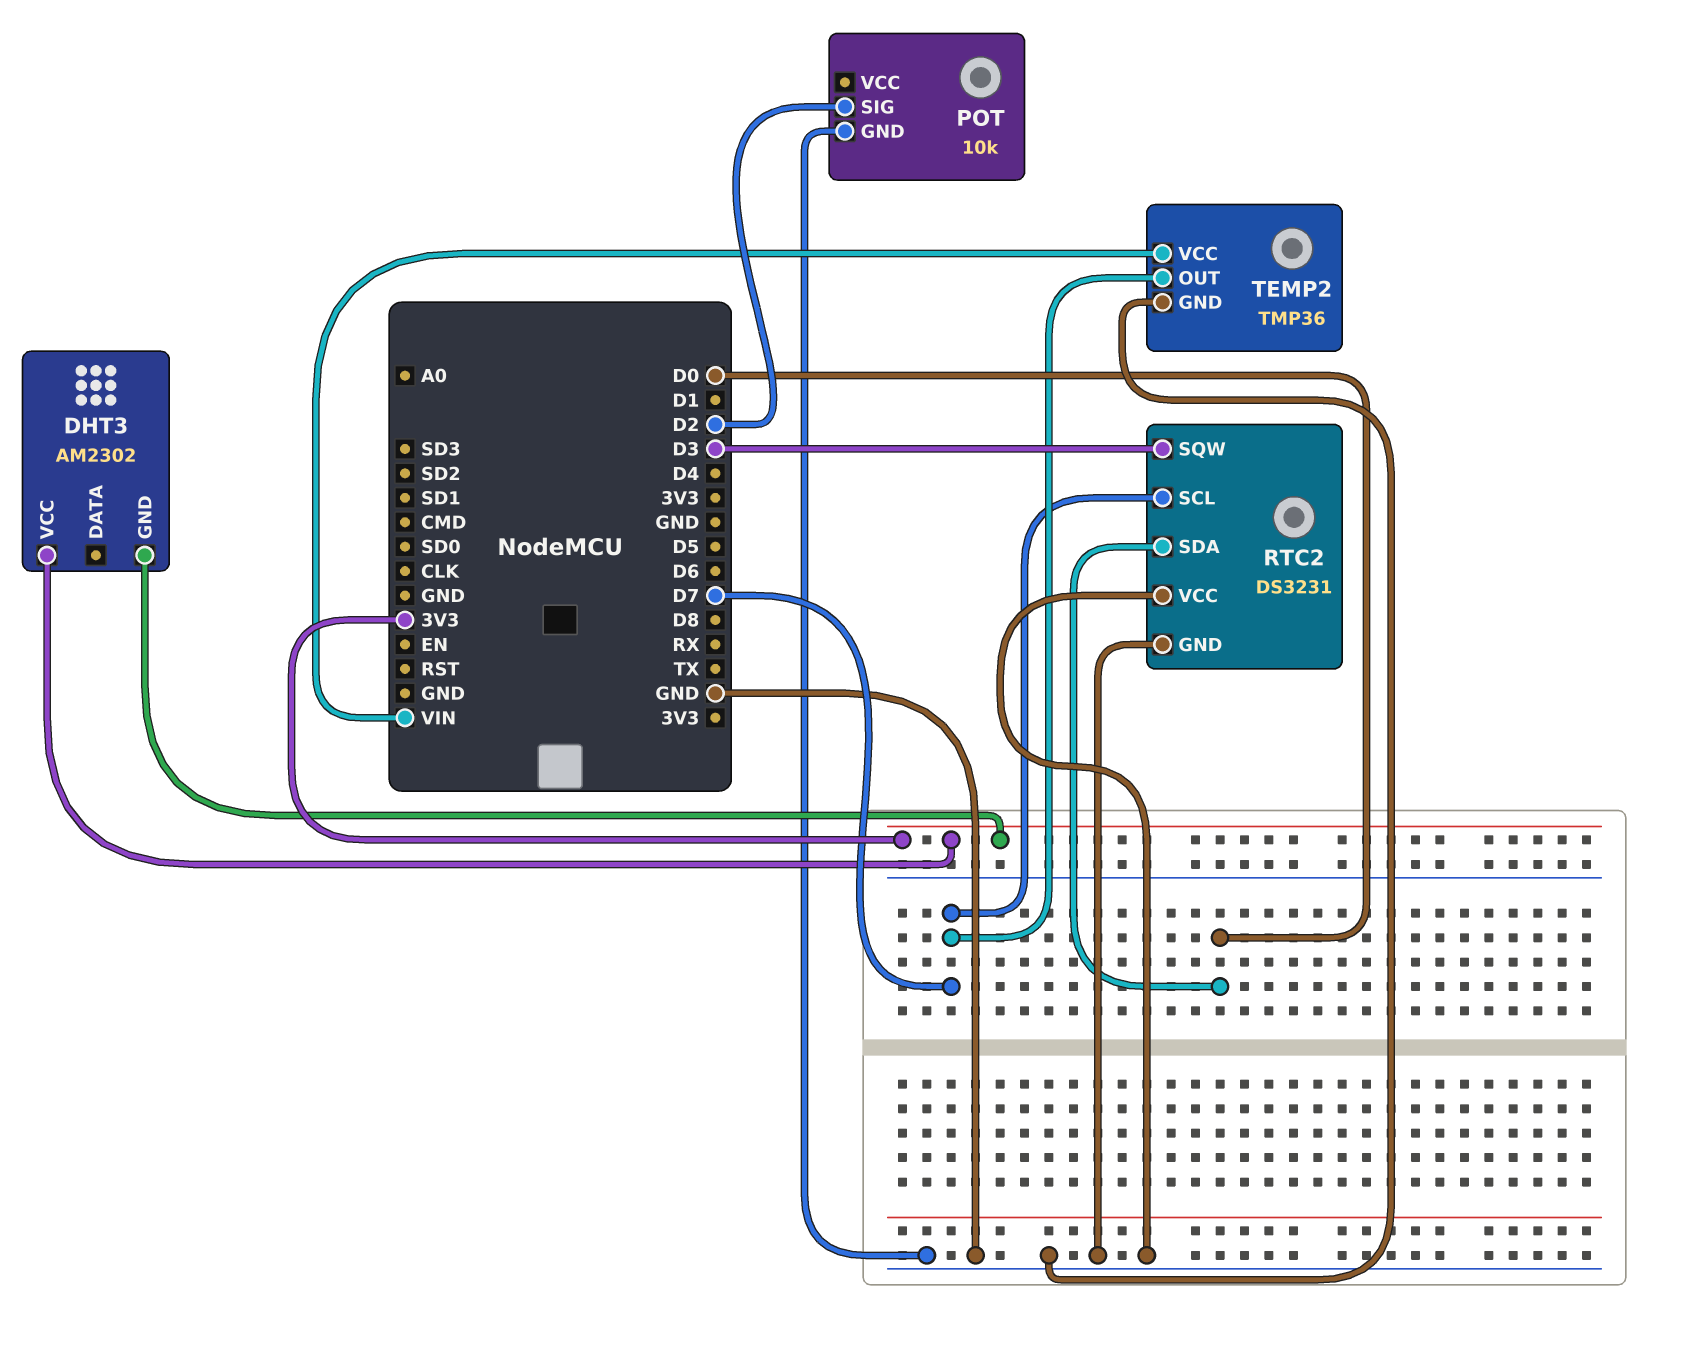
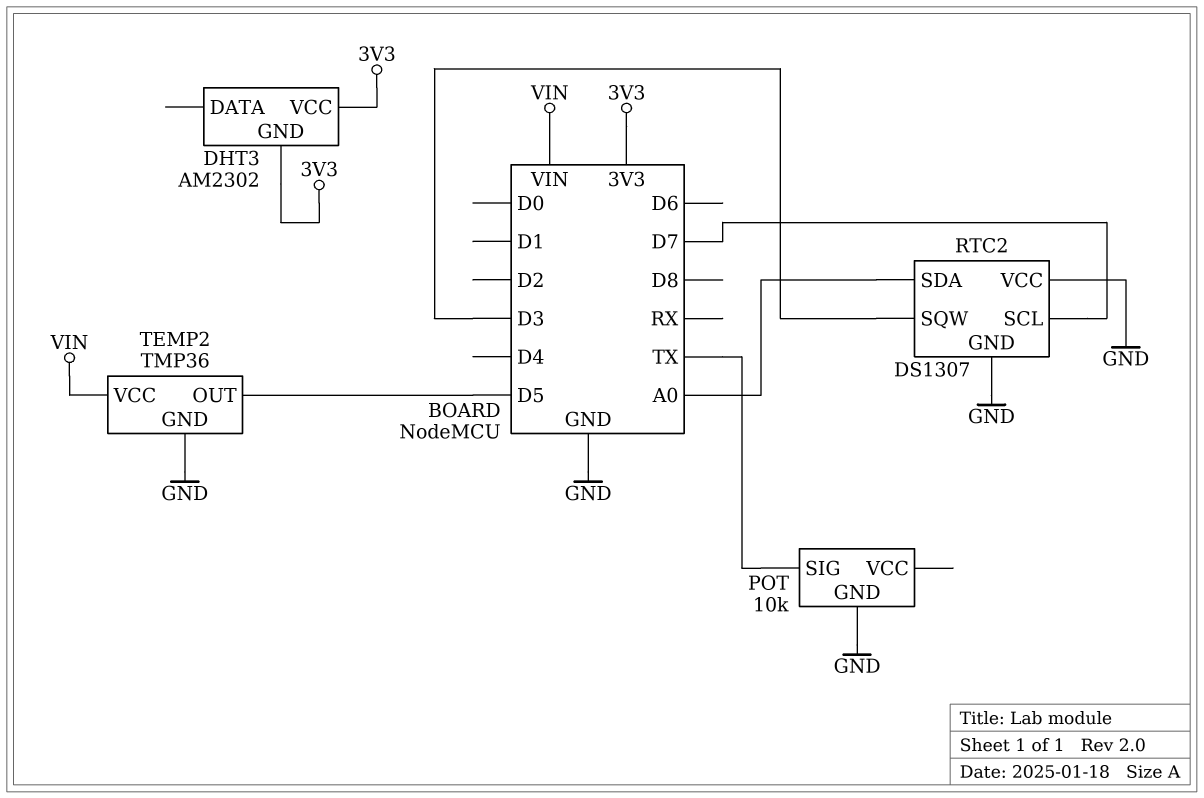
POT pin SIG: D2 -> TX
RTC2: DS3231 -> DS1307
RTC2 pin SDA: D0 -> A0
TEMP2 pin OUT: D7 -> D5

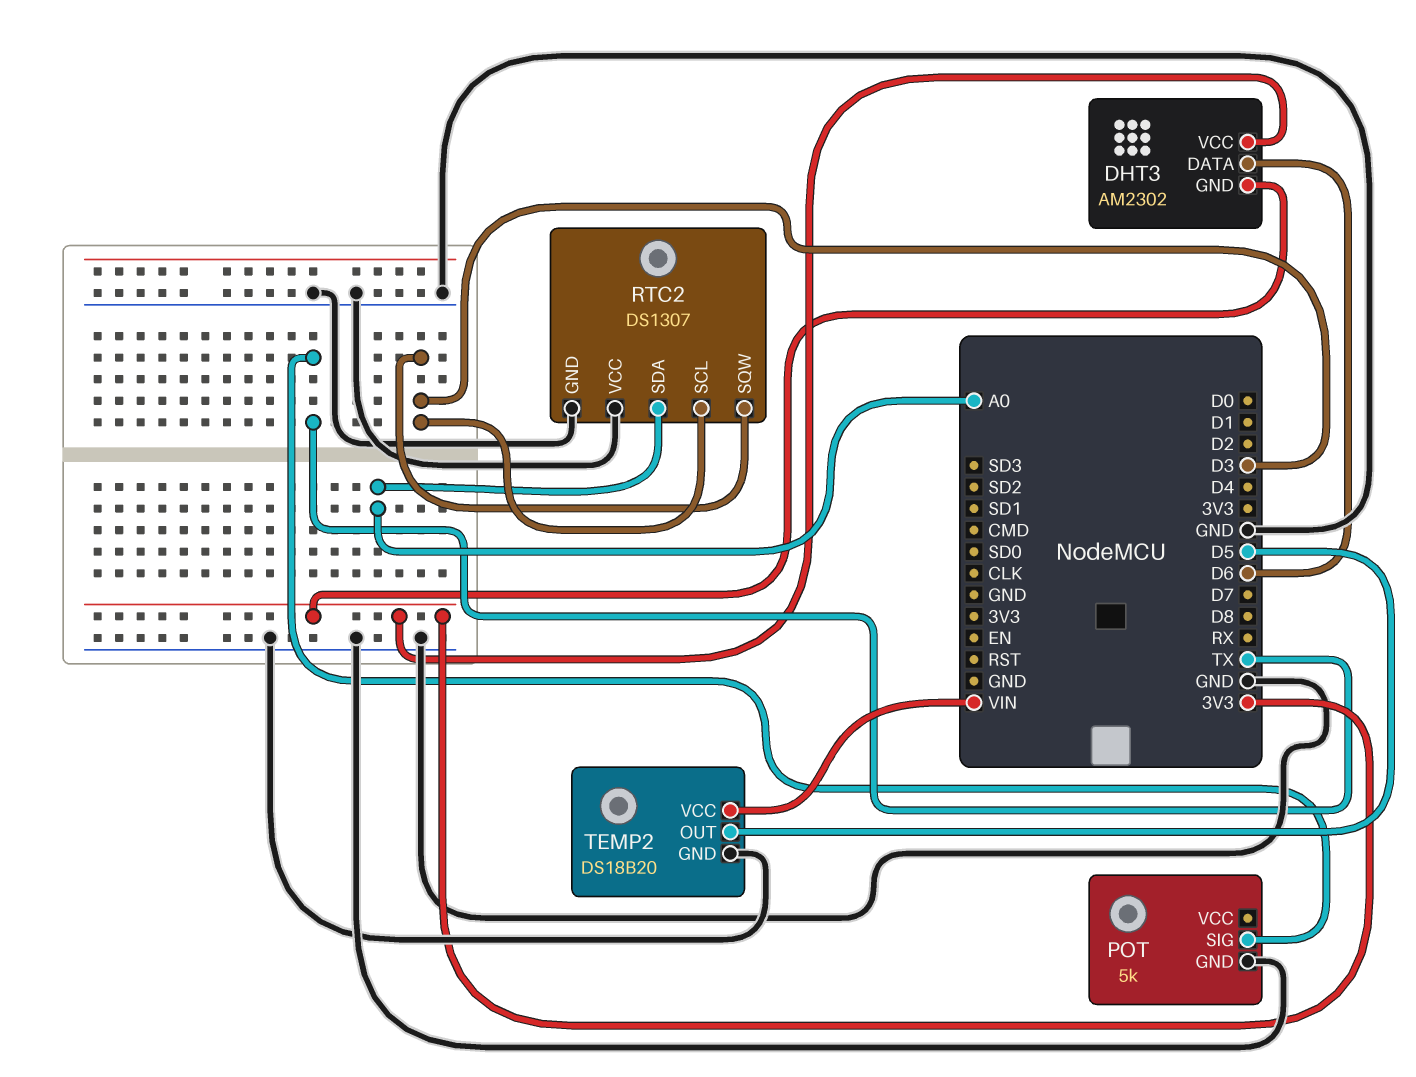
DHT3 pin DATA: none -> D6
POT: 10k -> 5k
RTC2 pin SCL: D7 -> D3
TEMP2: TMP36 -> DS18B20

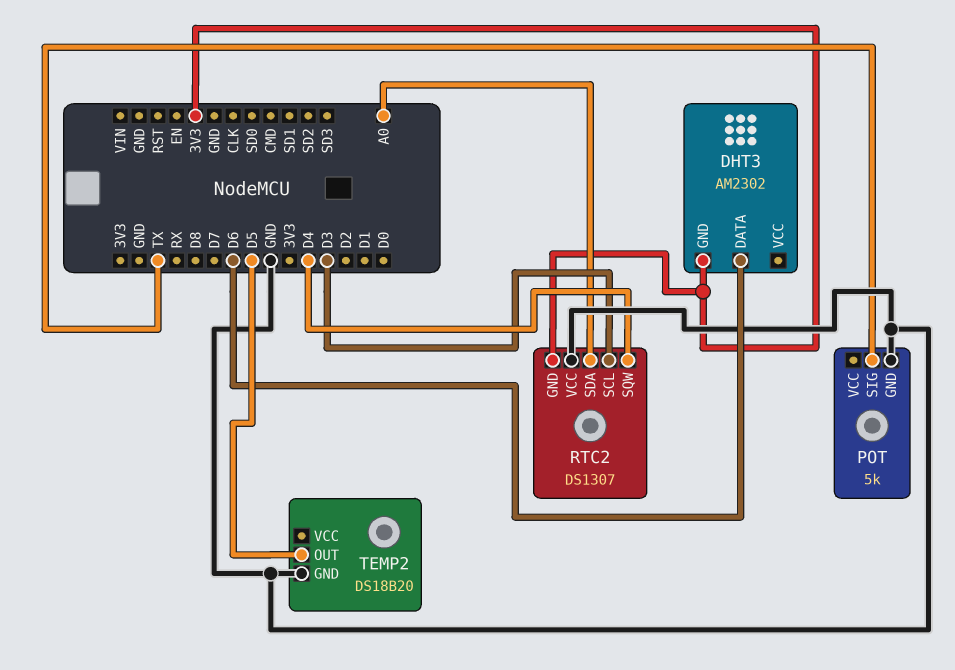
DHT3 pin VCC: 3V3 -> none
RTC2 pin GND: GND -> 3V3
RTC2 pin SQW: D3 -> D4
TEMP2 pin VCC: VIN -> none

